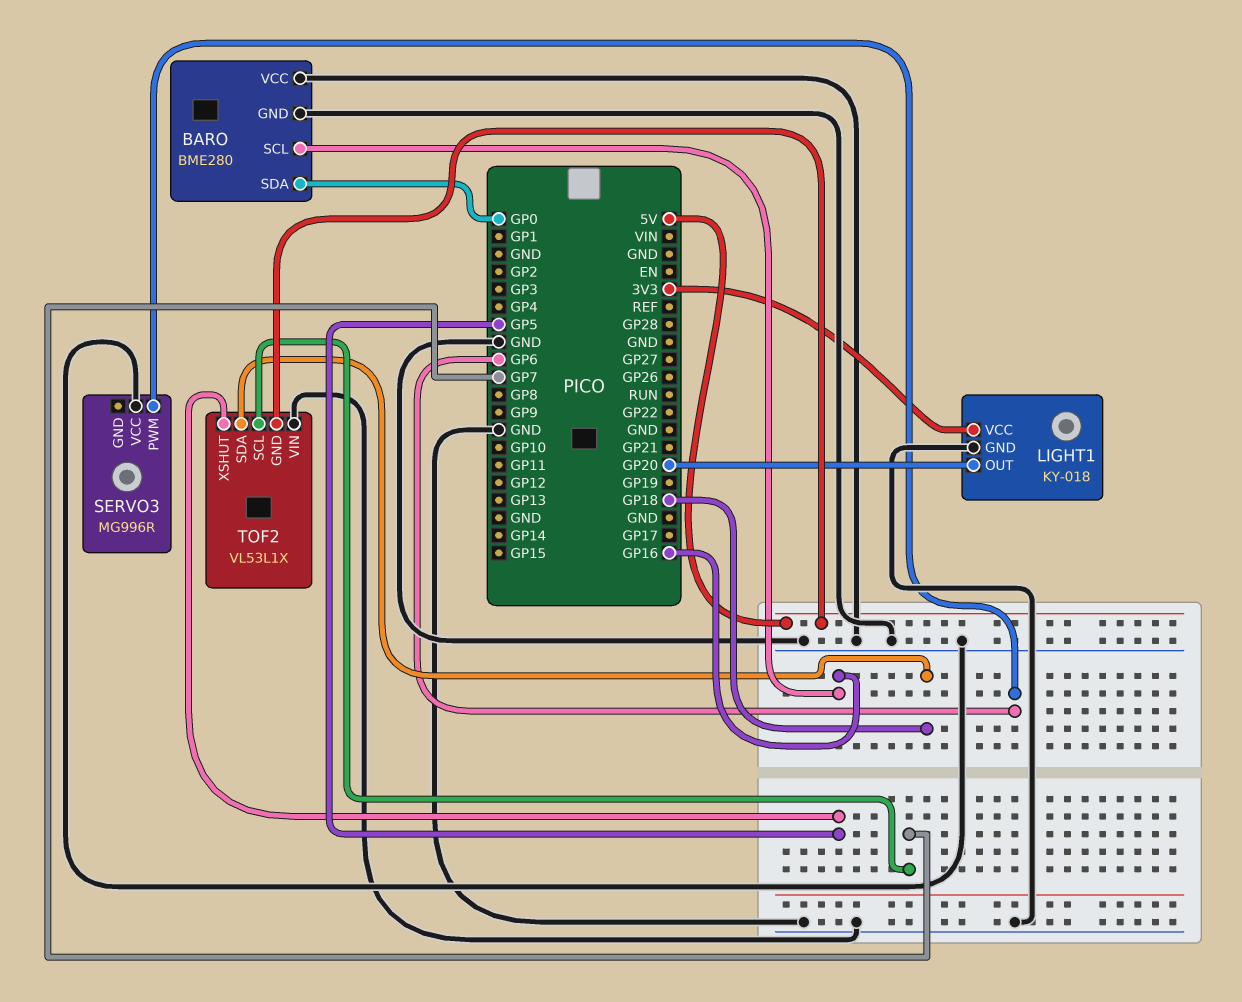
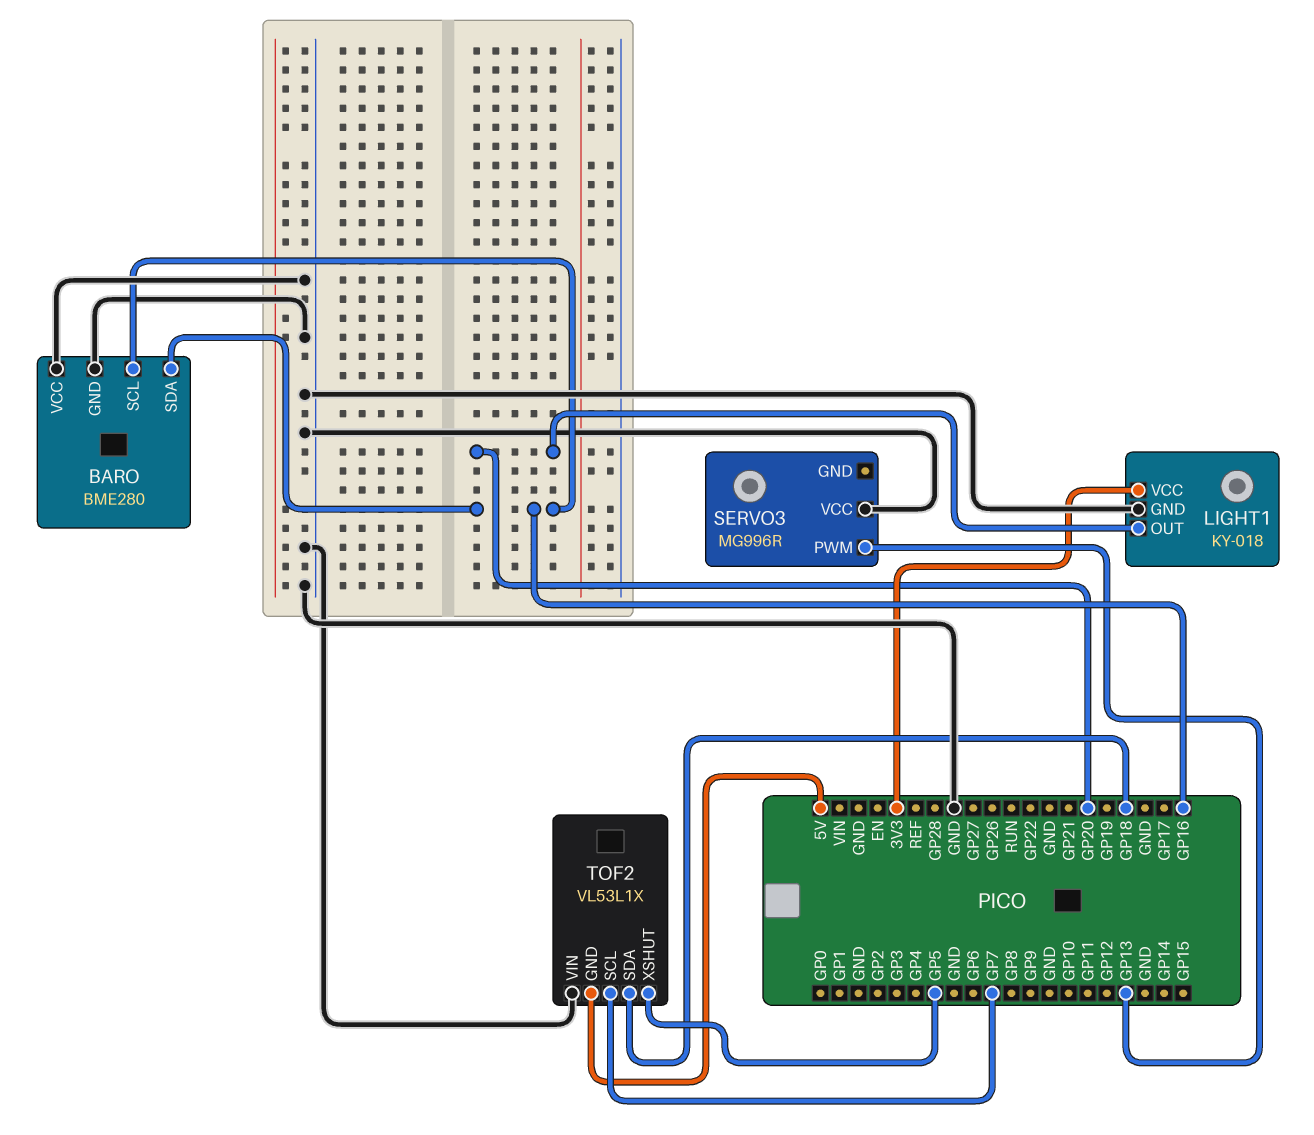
BARO pin SDA: GP0 -> GP16
SERVO3 pin PWM: GP6 -> GP13

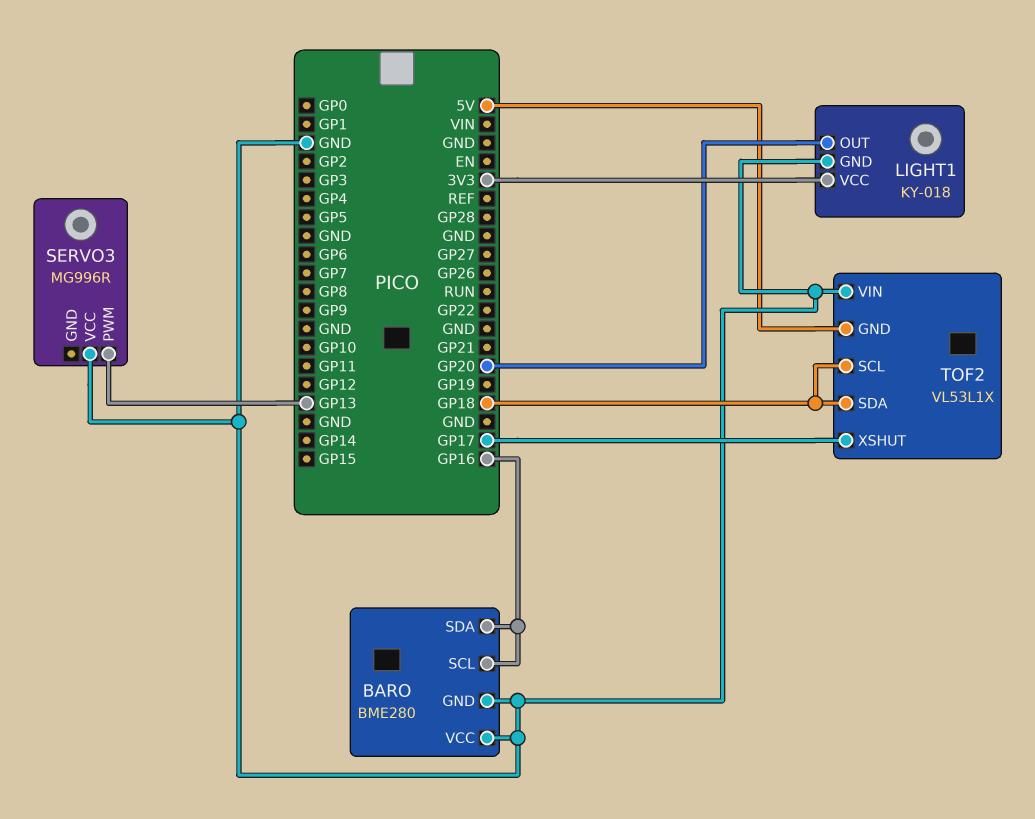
TOF2 pin SCL: GP7 -> GP18
TOF2 pin XSHUT: GP5 -> GP17

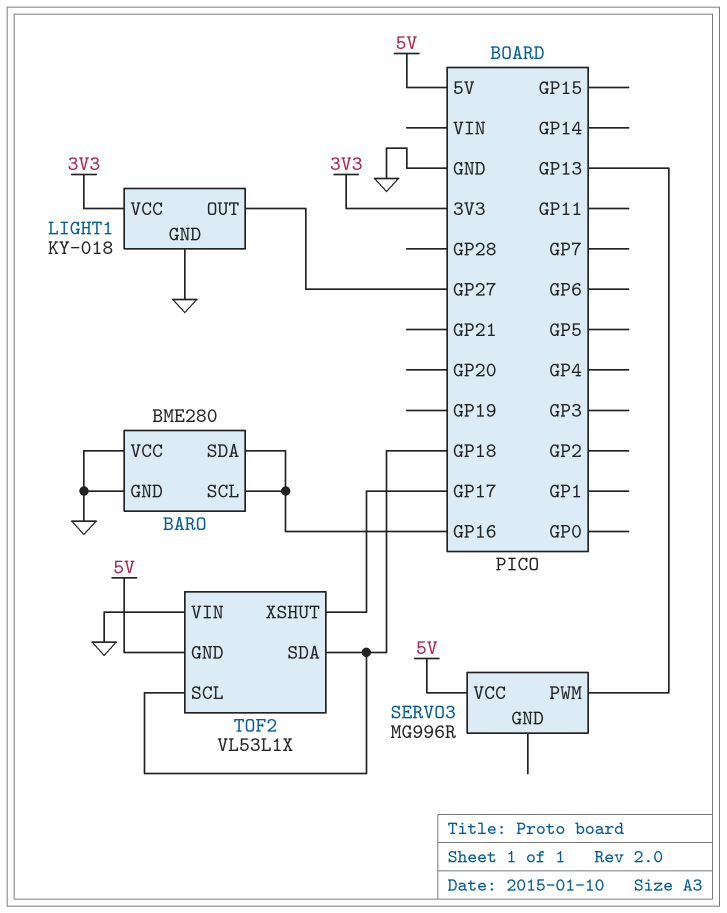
LIGHT1 pin OUT: GP20 -> GP27
SERVO3 pin VCC: GND -> 5V

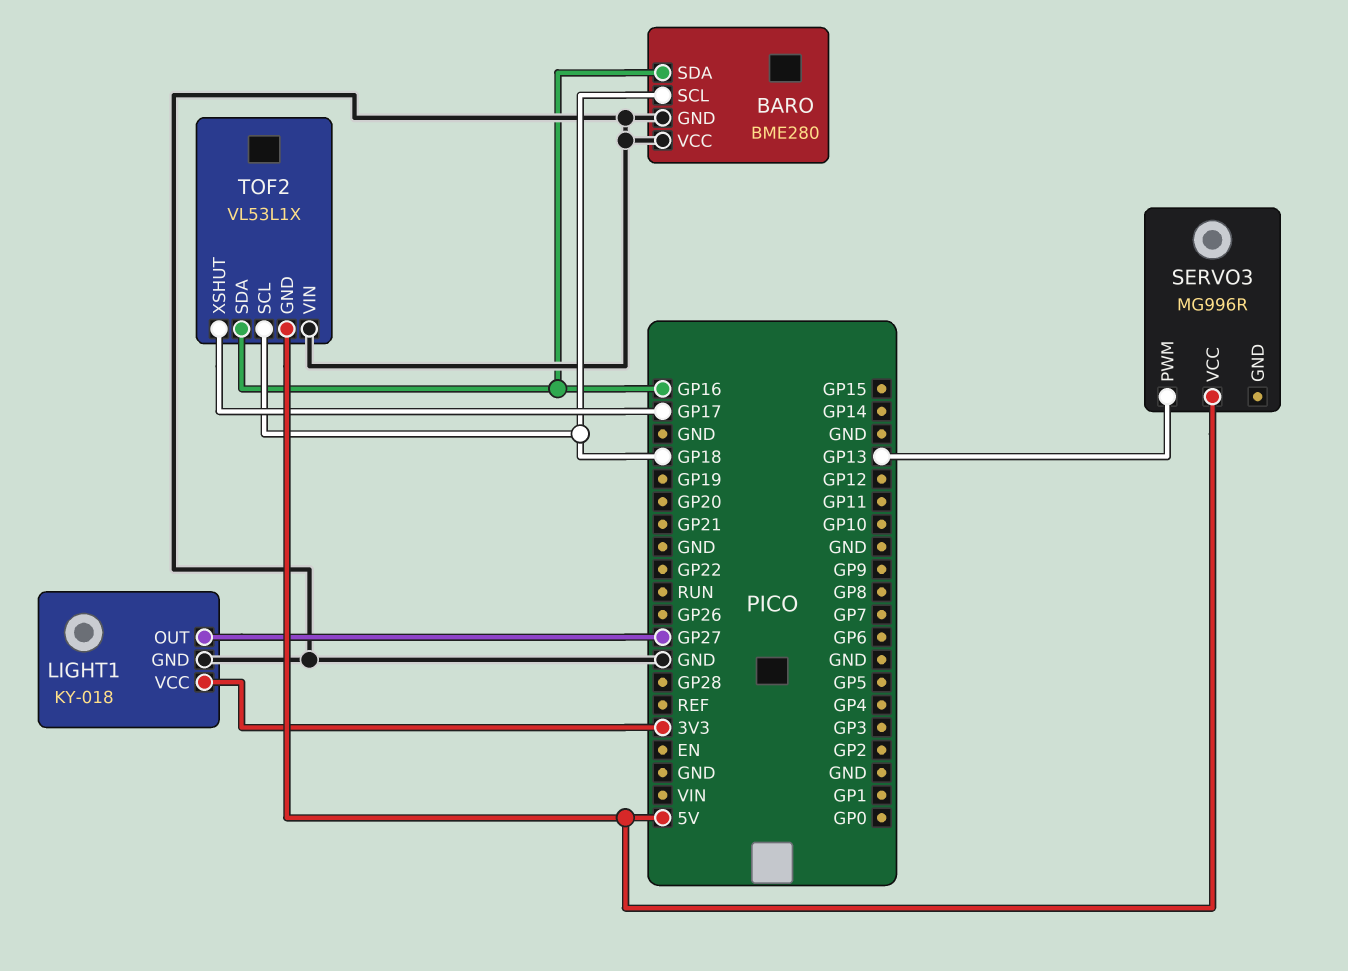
BARO pin SCL: GP16 -> GP18
TOF2 pin SDA: GP18 -> GP16

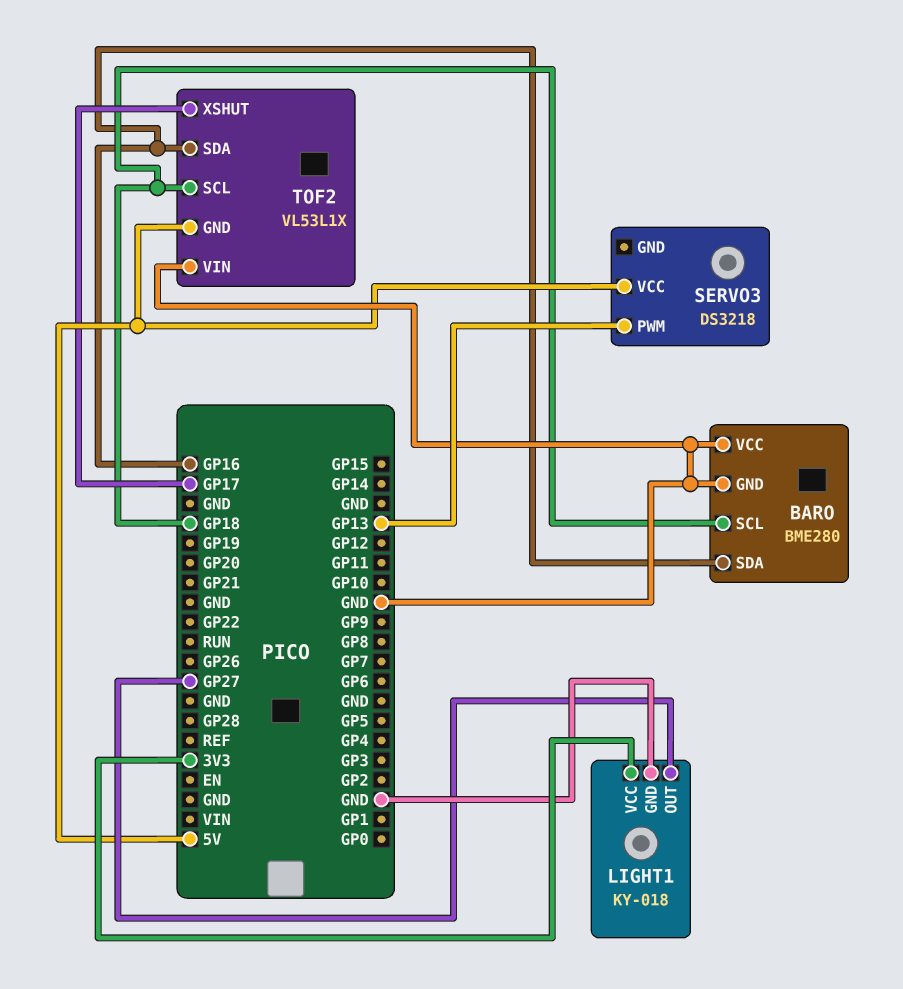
SERVO3: MG996R -> DS3218

